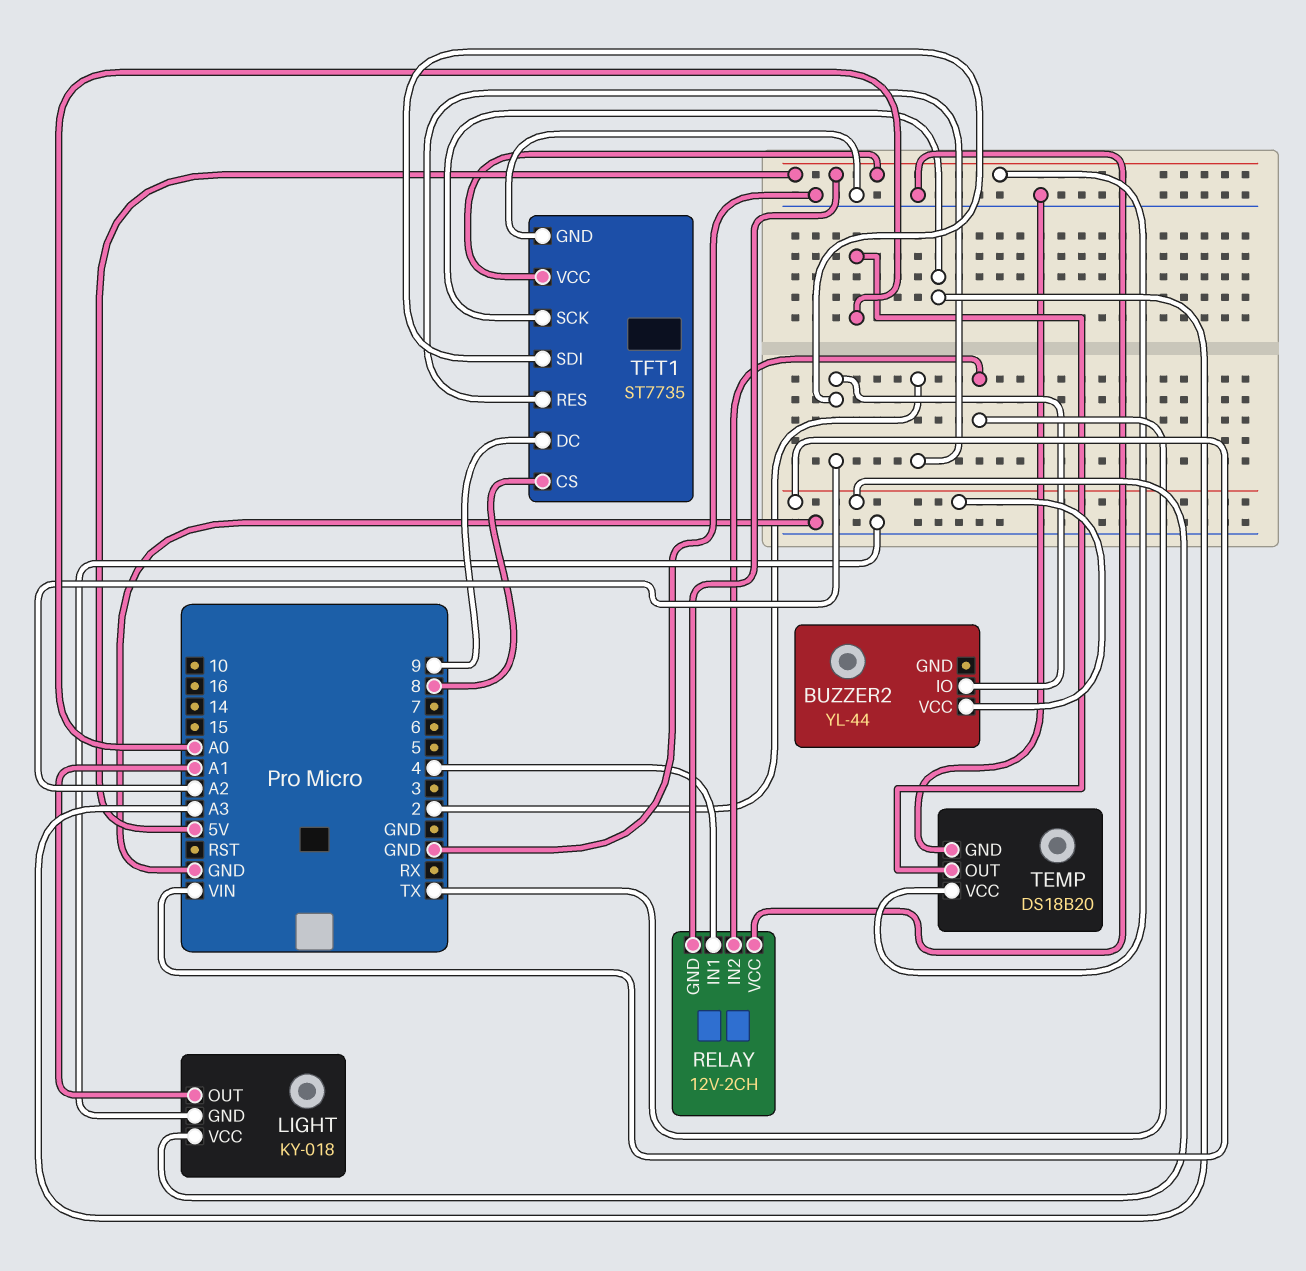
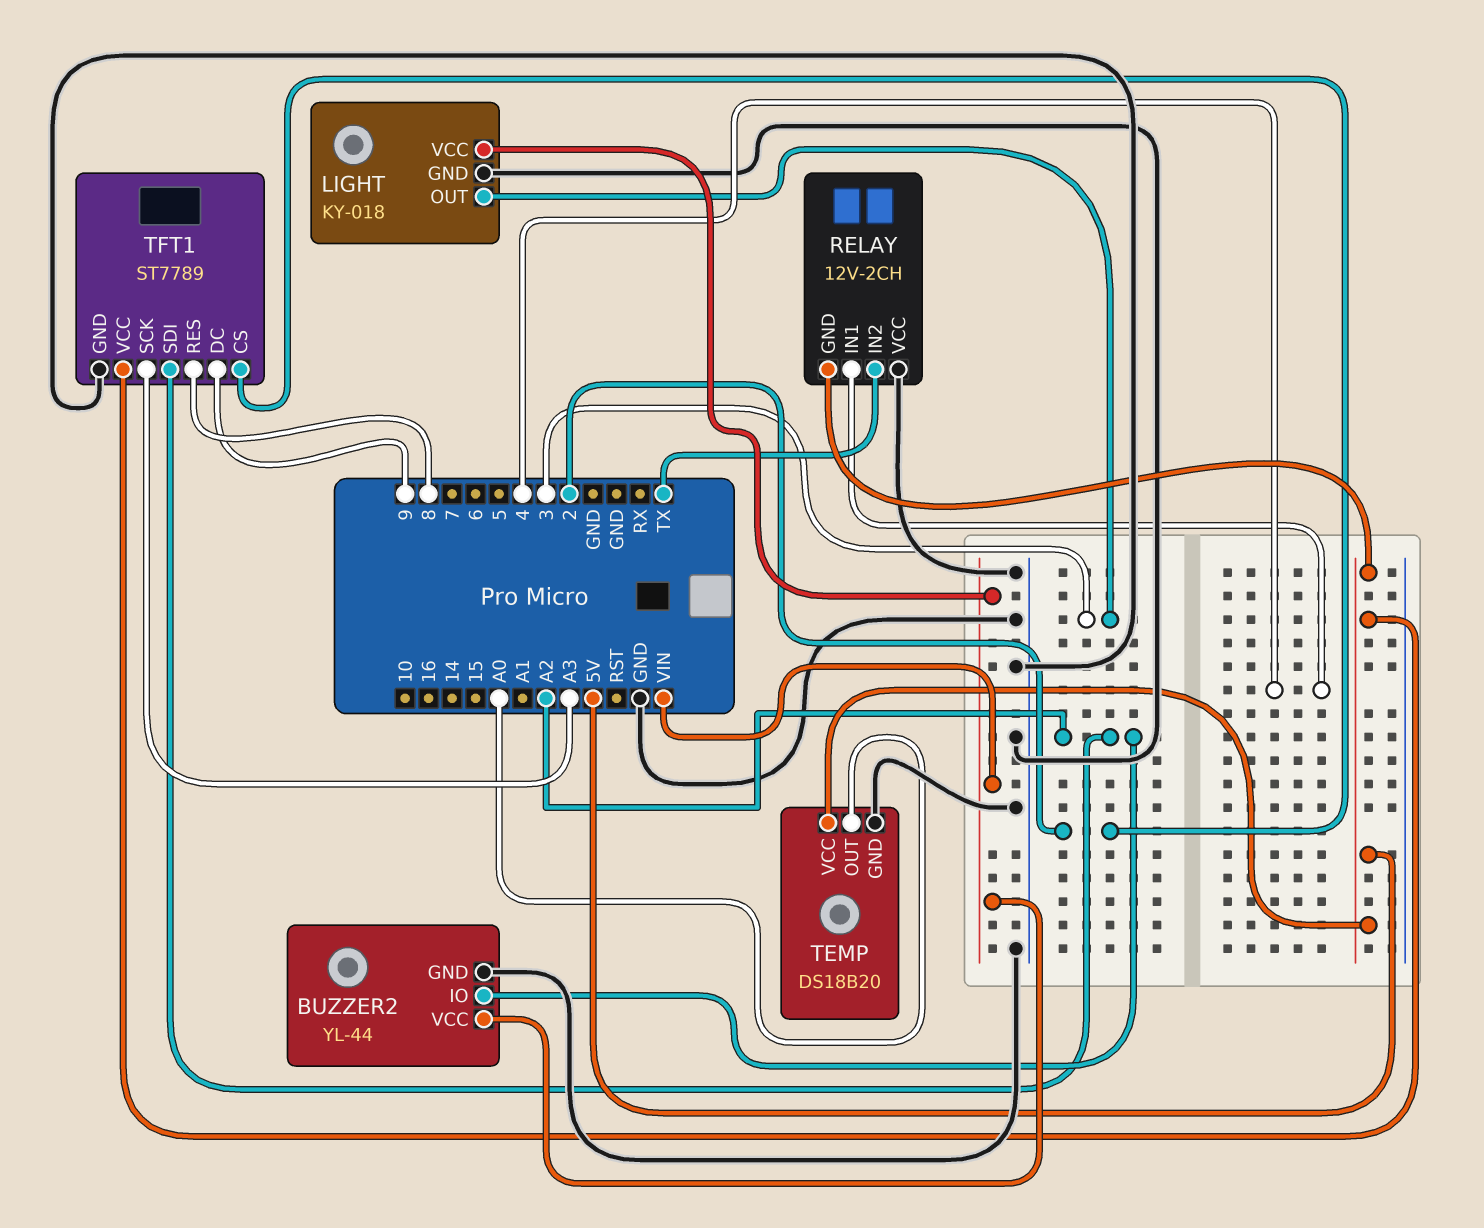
BUZZER2 pin GND: none -> GND
LIGHT pin OUT: A1 -> 3
TFT1: ST7735 -> ST7789
TFT1 pin CS: 8 -> 2
TFT1 pin RES: 2 -> 8

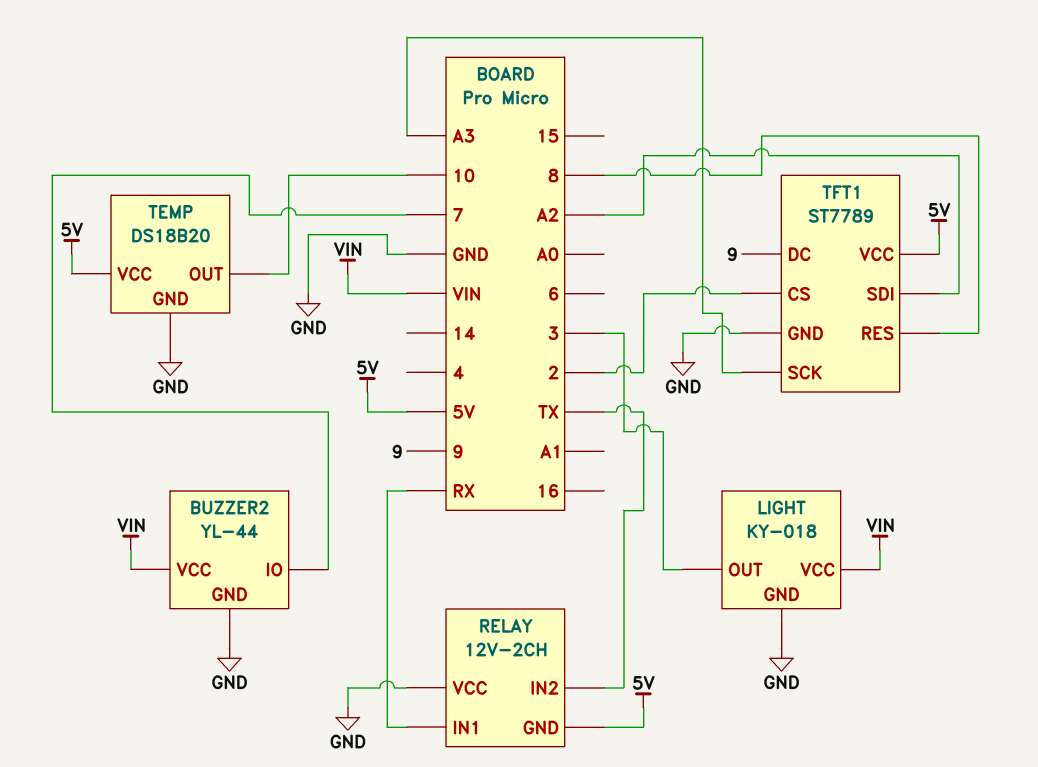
BUZZER2 pin IO: A2 -> 7
RELAY pin IN1: 4 -> RX
TEMP pin OUT: A0 -> 10

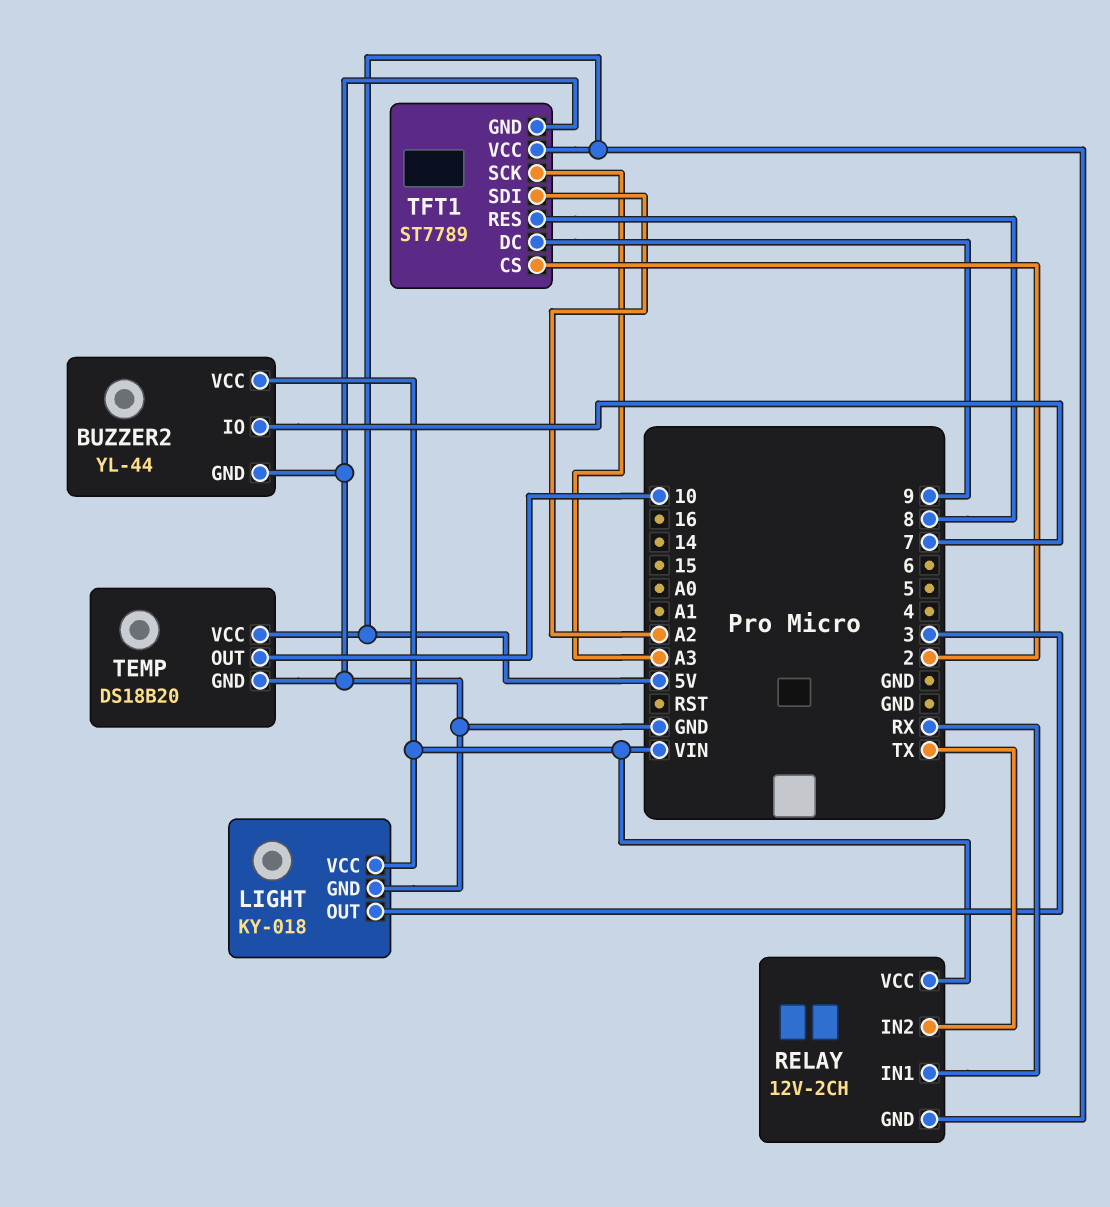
RELAY pin VCC: GND -> VIN

